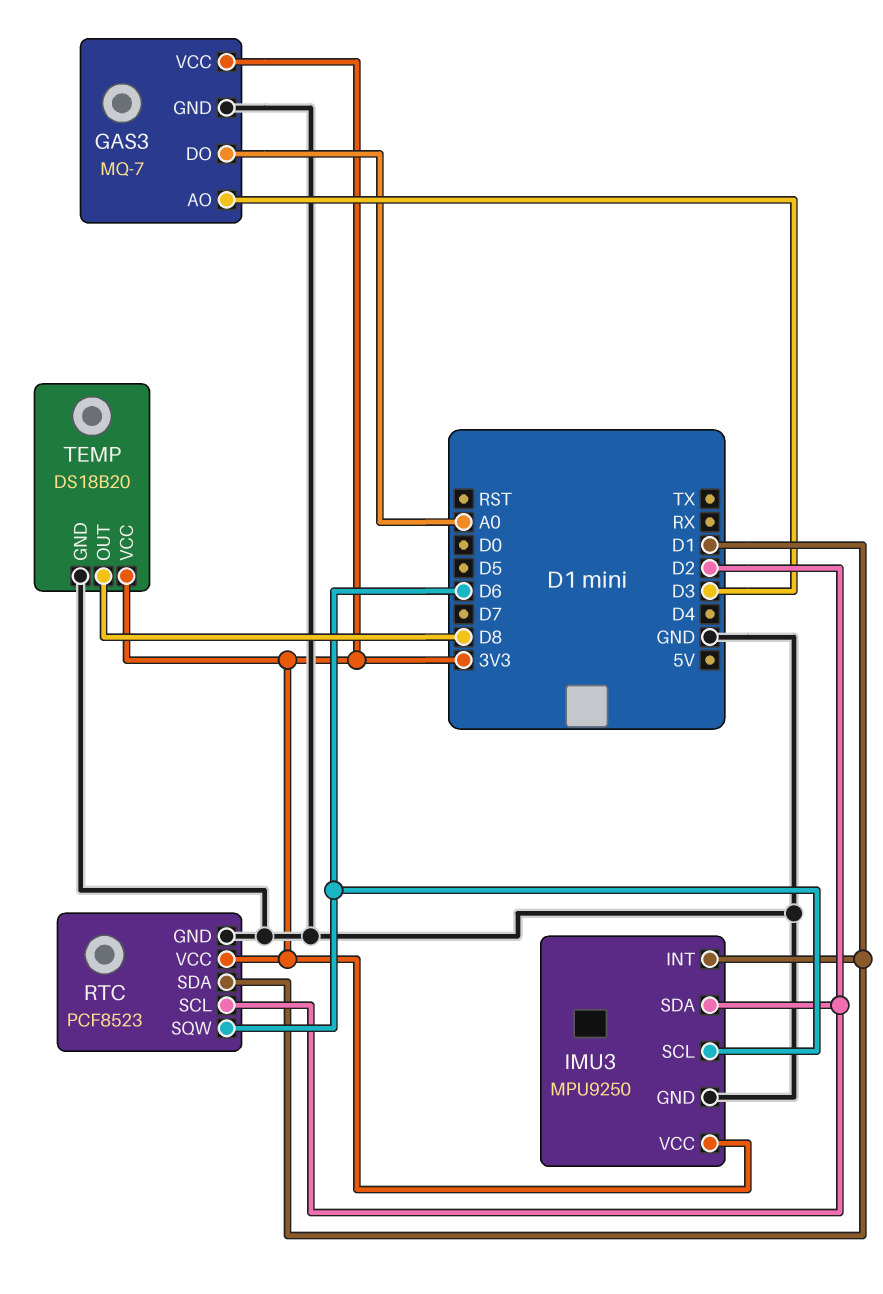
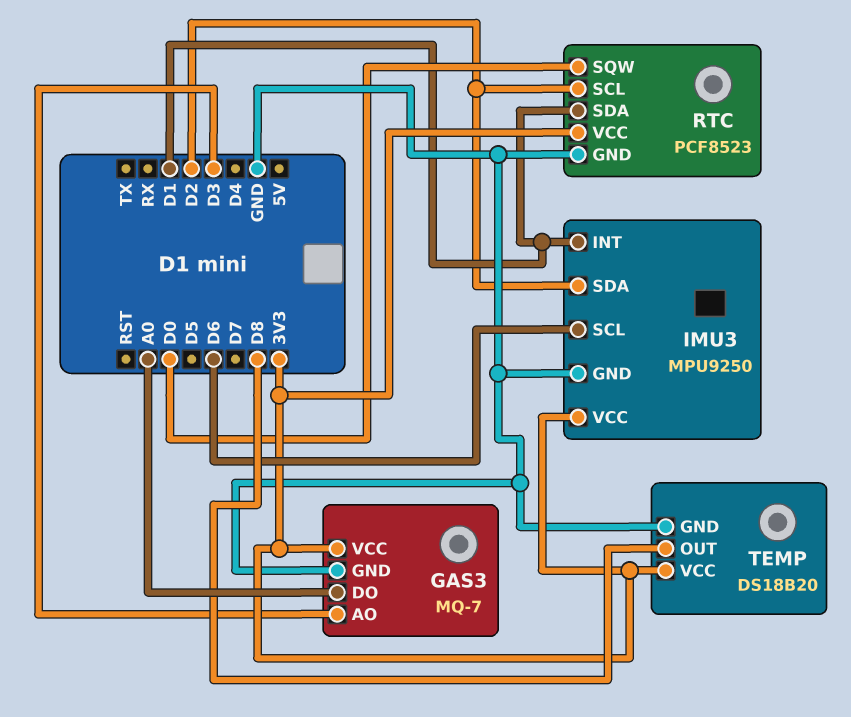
RTC pin SQW: D6 -> D0

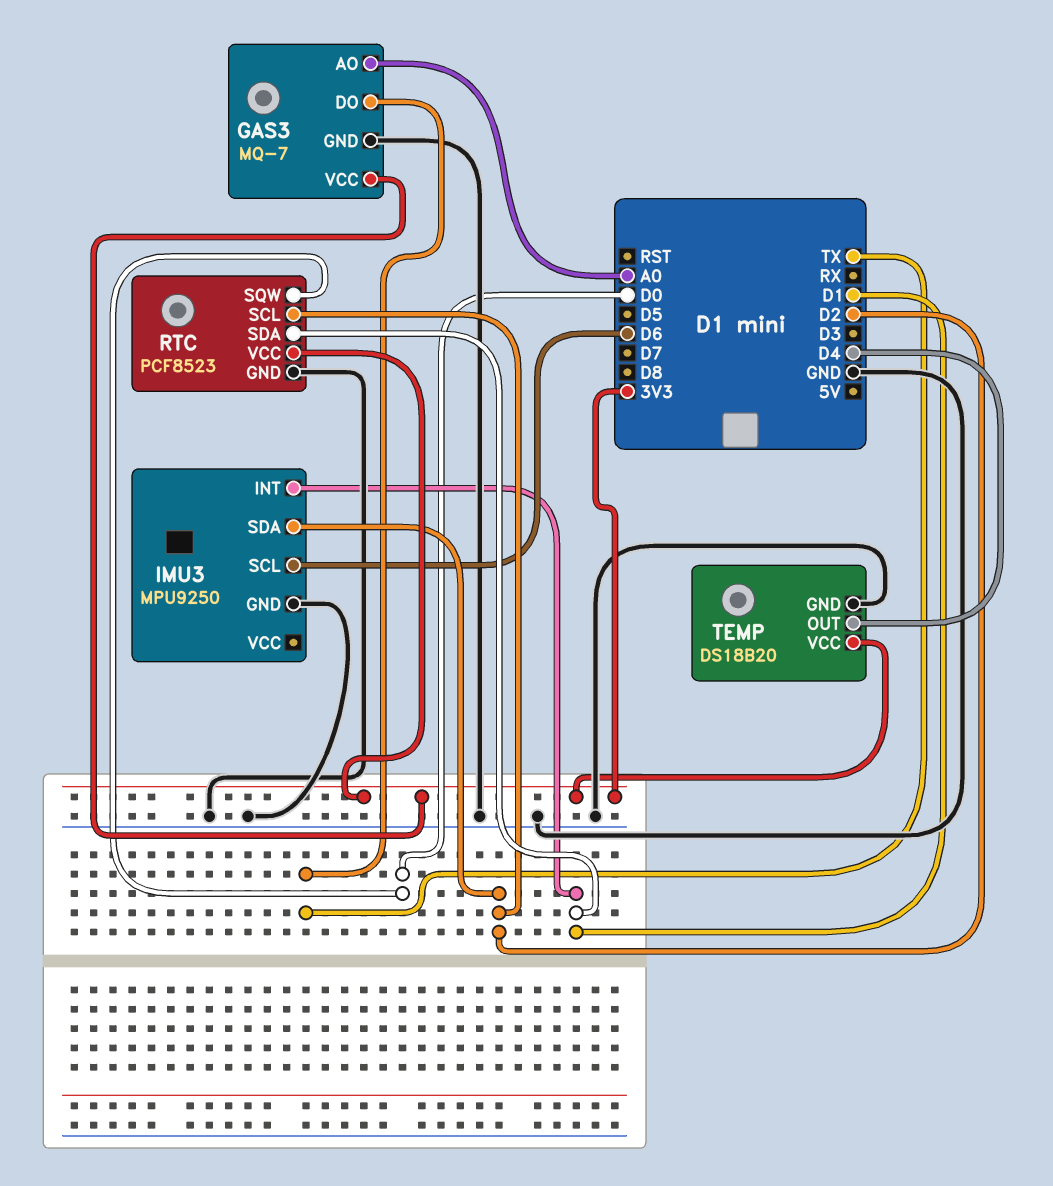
GAS3 pin AO: D3 -> A0
GAS3 pin DO: A0 -> TX
IMU3 pin VCC: 3V3 -> none
TEMP pin OUT: D8 -> D4

